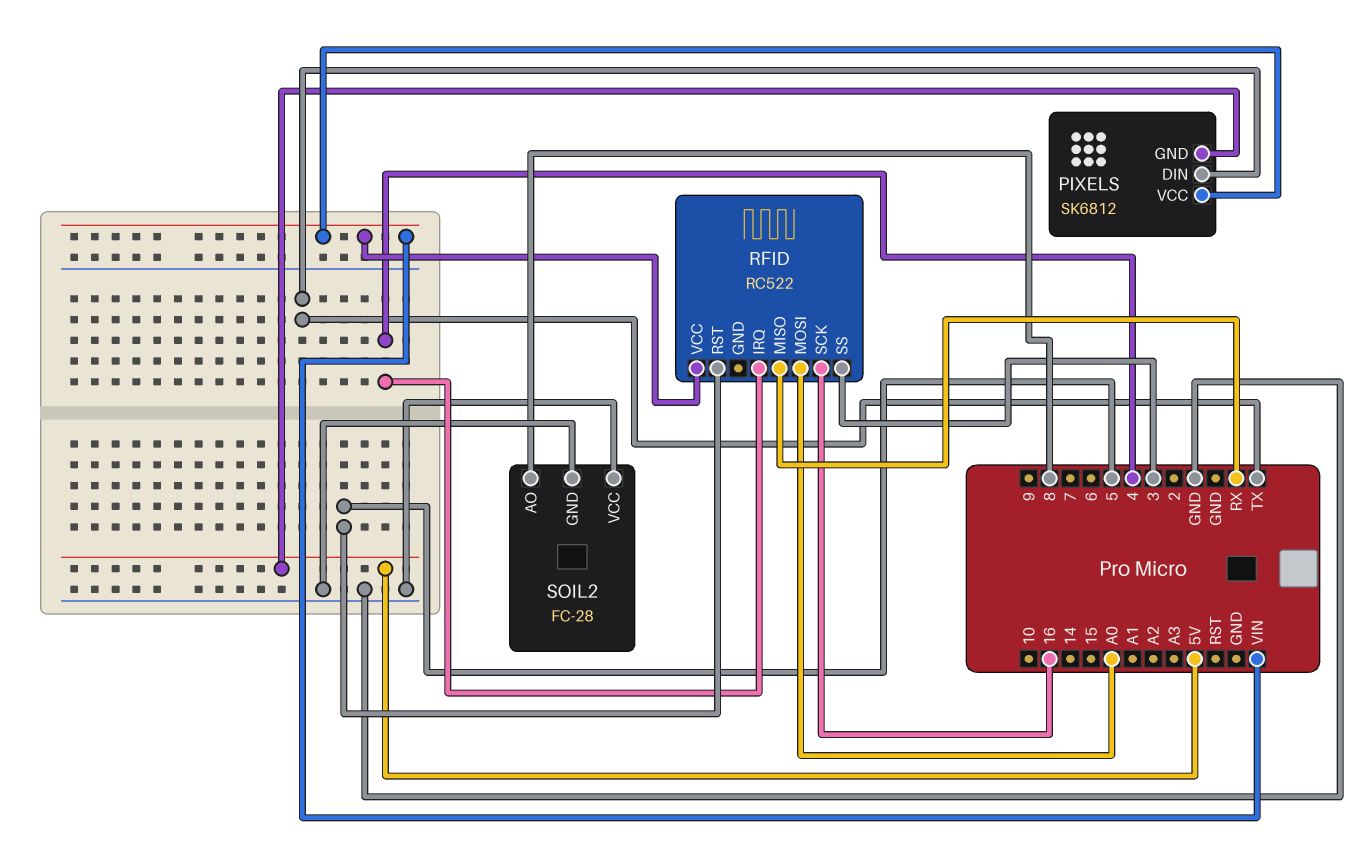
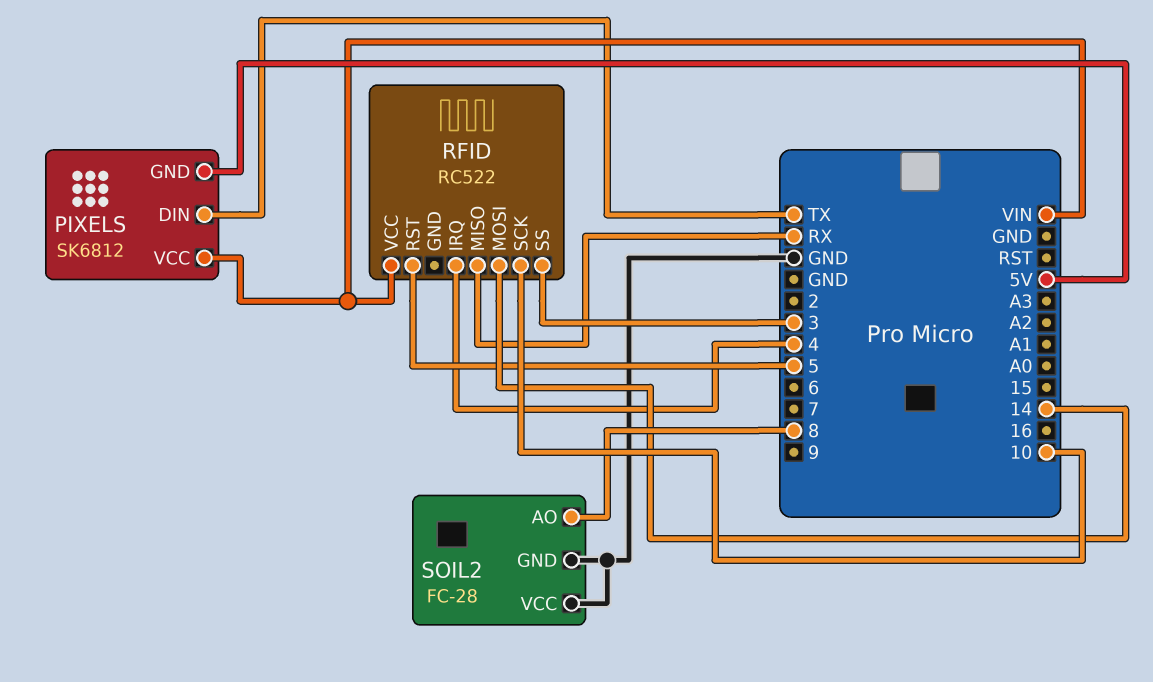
RFID pin MOSI: A0 -> 14
RFID pin SCK: 16 -> 10

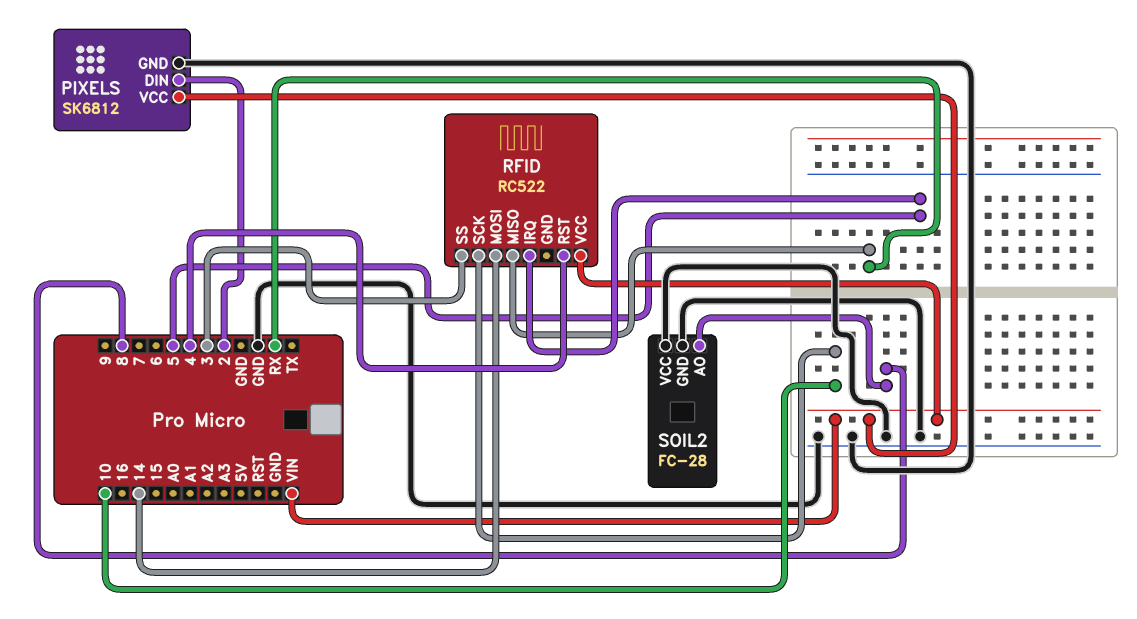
PIXELS pin DIN: TX -> 2
PIXELS pin GND: 5V -> GND
RFID pin IRQ: 4 -> 5
RFID pin RST: 5 -> 4

